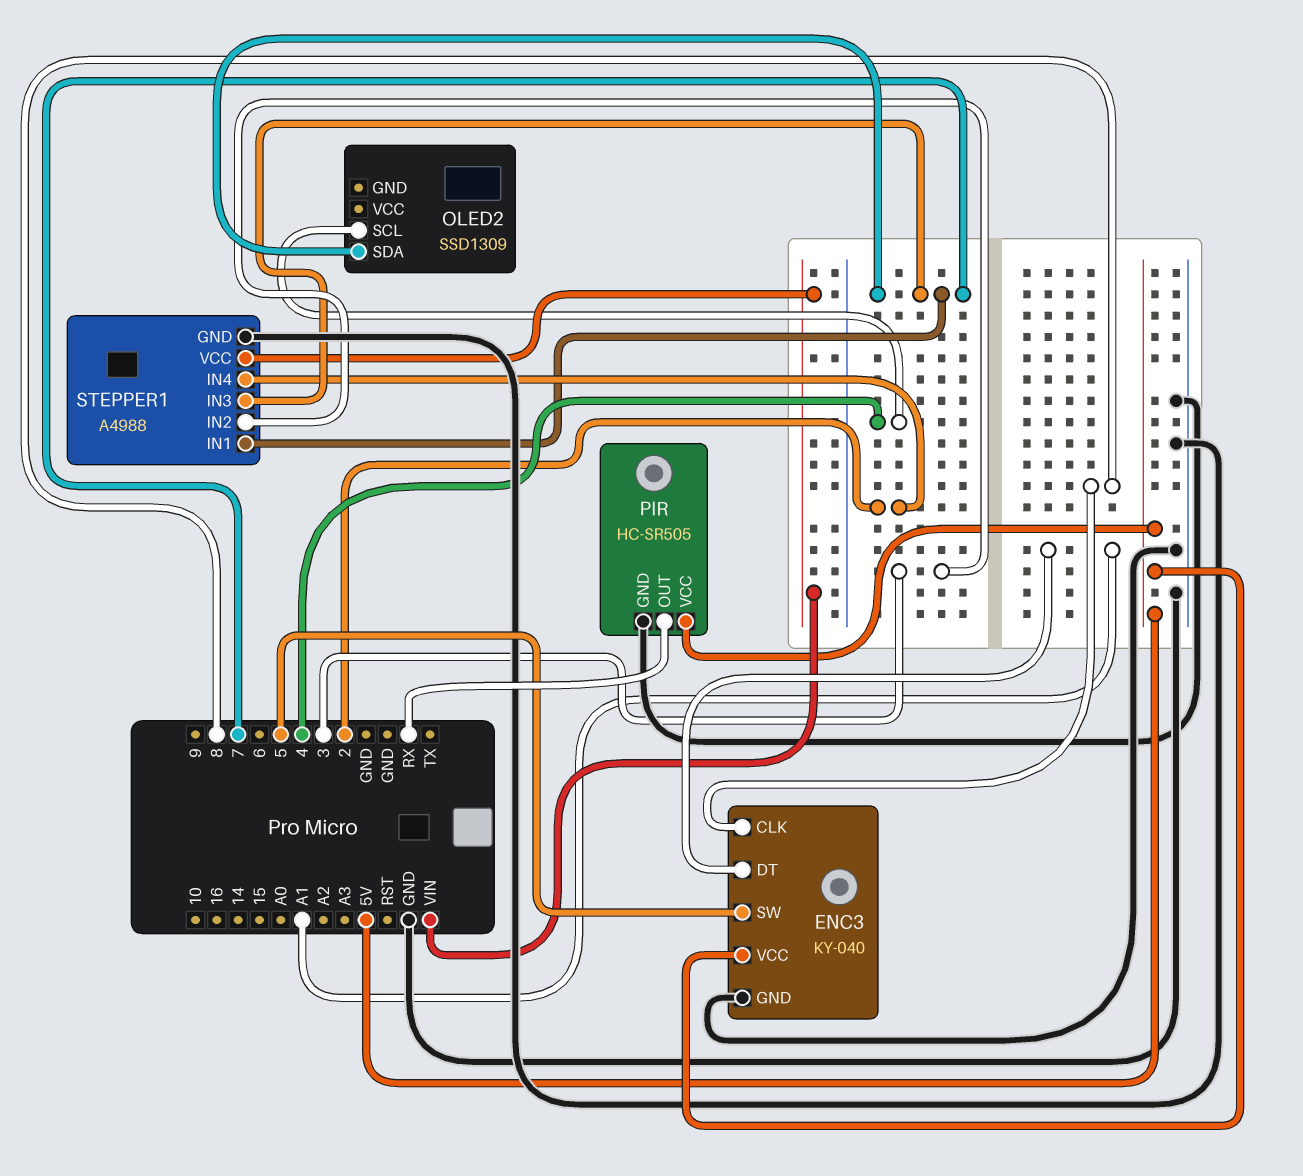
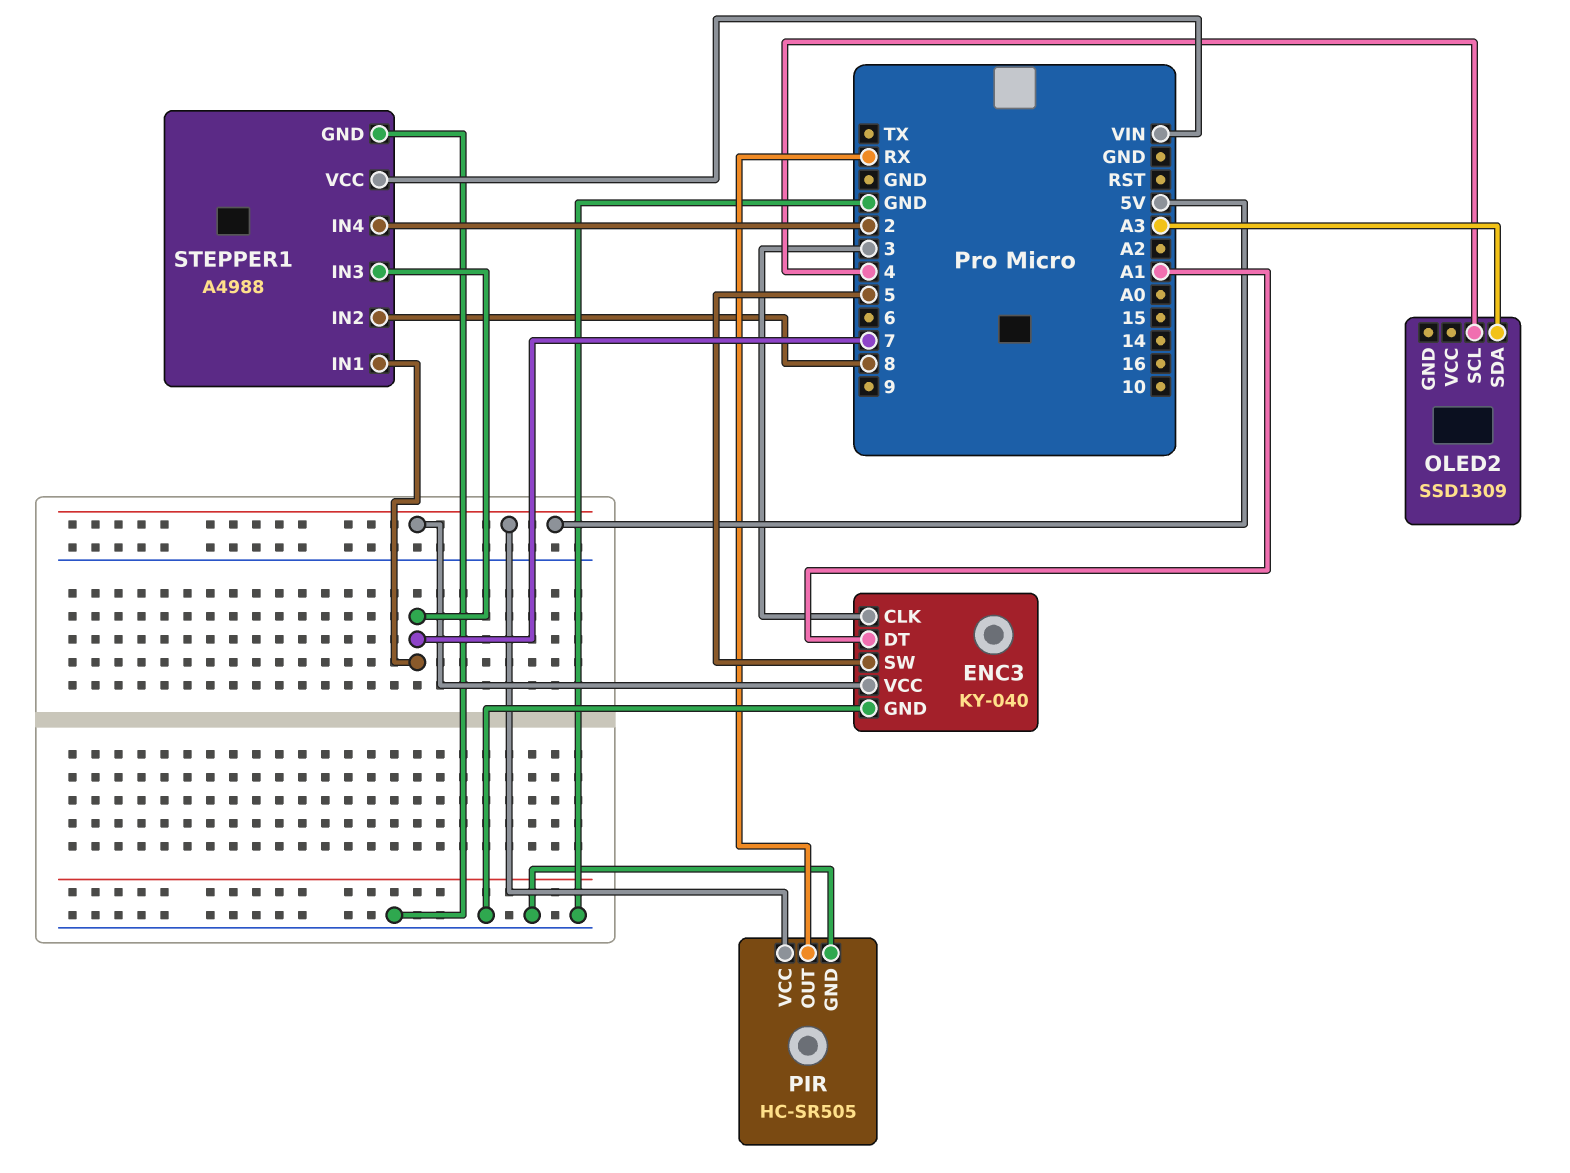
ENC3 pin CLK: 8 -> 3
OLED2 pin SDA: 7 -> A3
STEPPER1 pin IN2: 3 -> 8

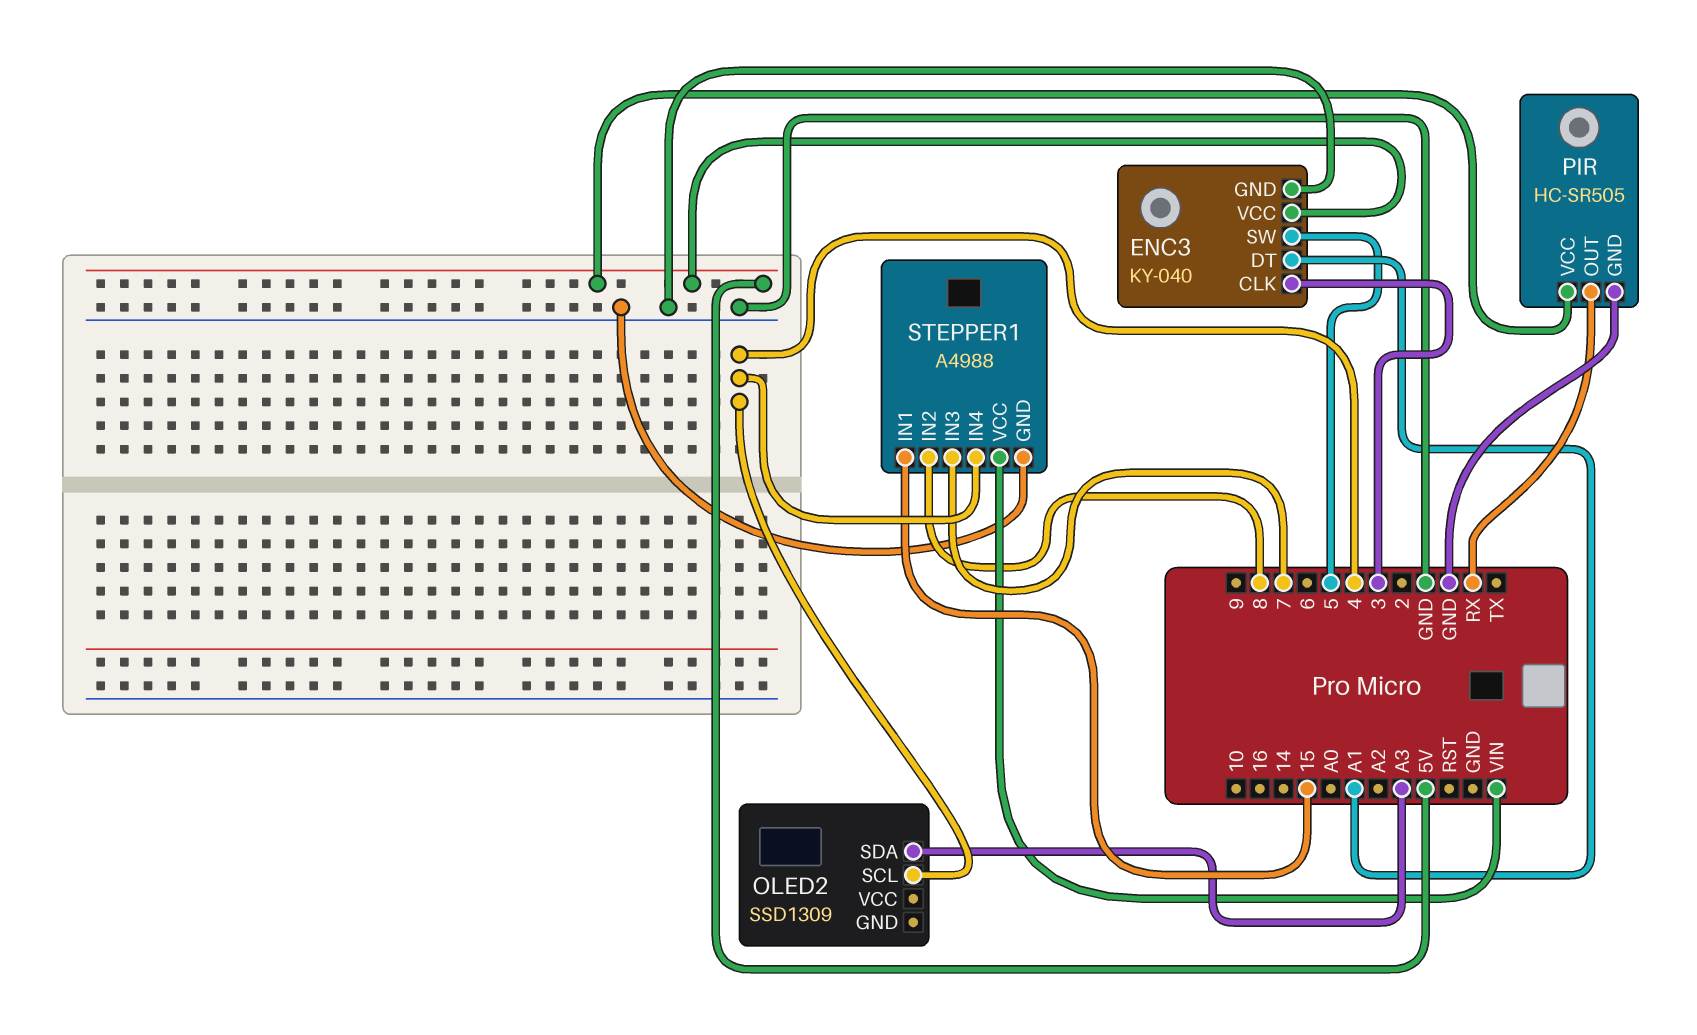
STEPPER1 pin IN1: 7 -> 15
STEPPER1 pin IN4: 2 -> 4

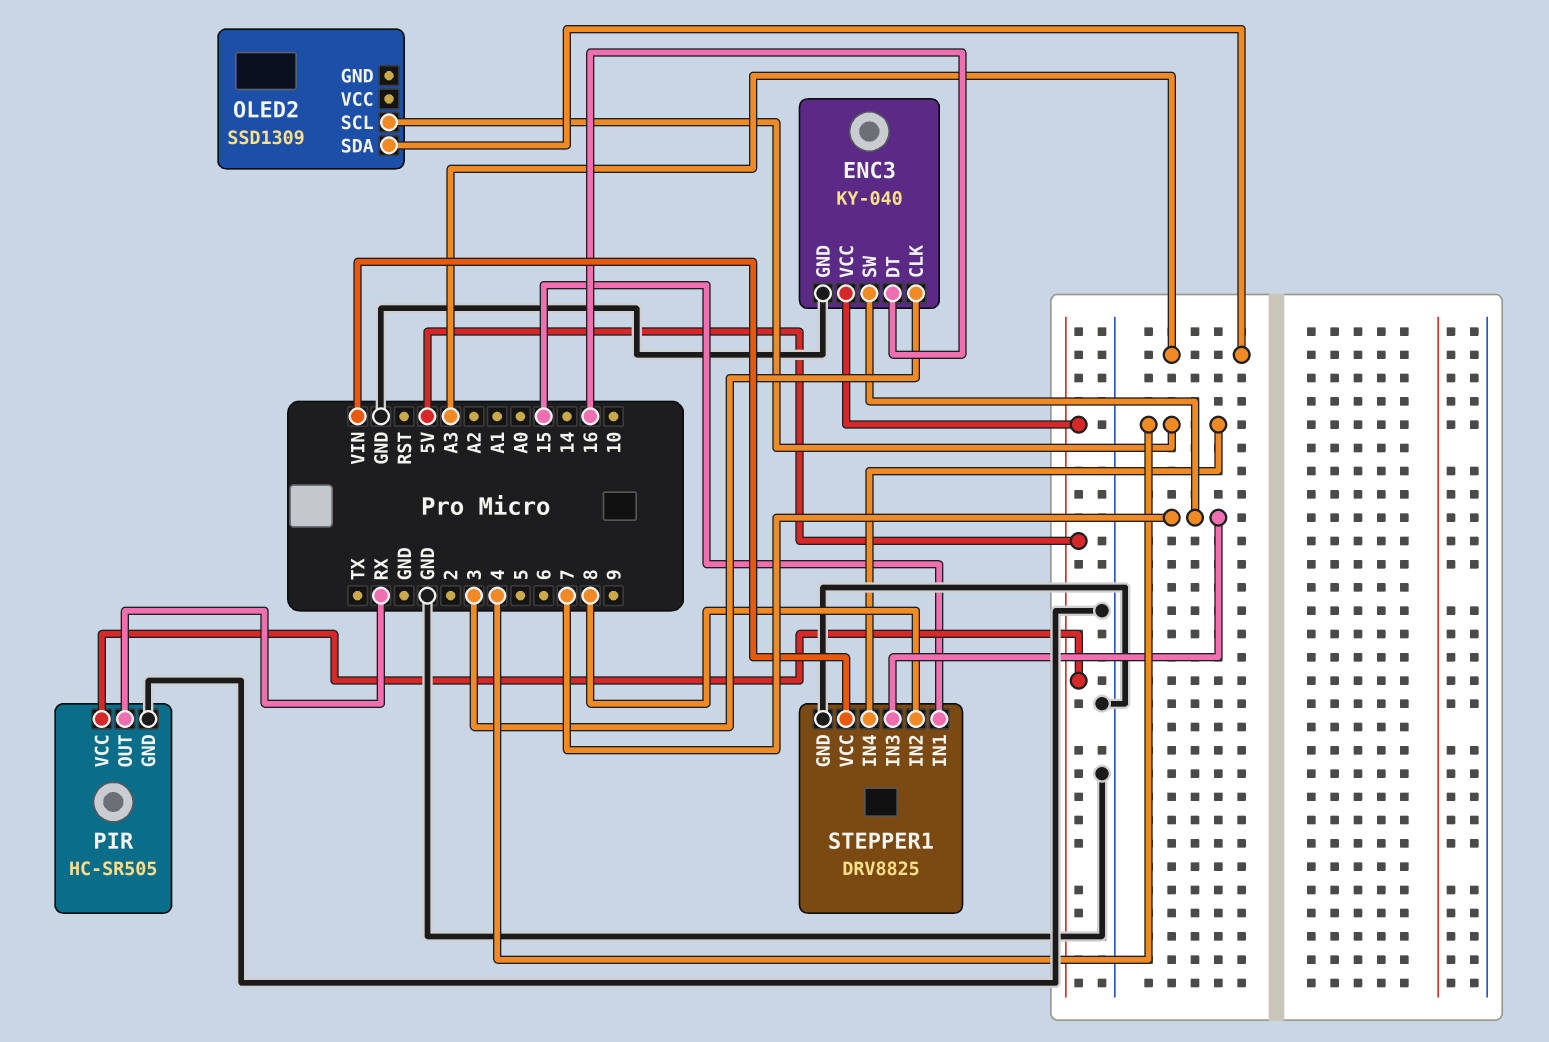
ENC3 pin DT: A1 -> 16
ENC3 pin SW: 5 -> 7
STEPPER1: A4988 -> DRV8825

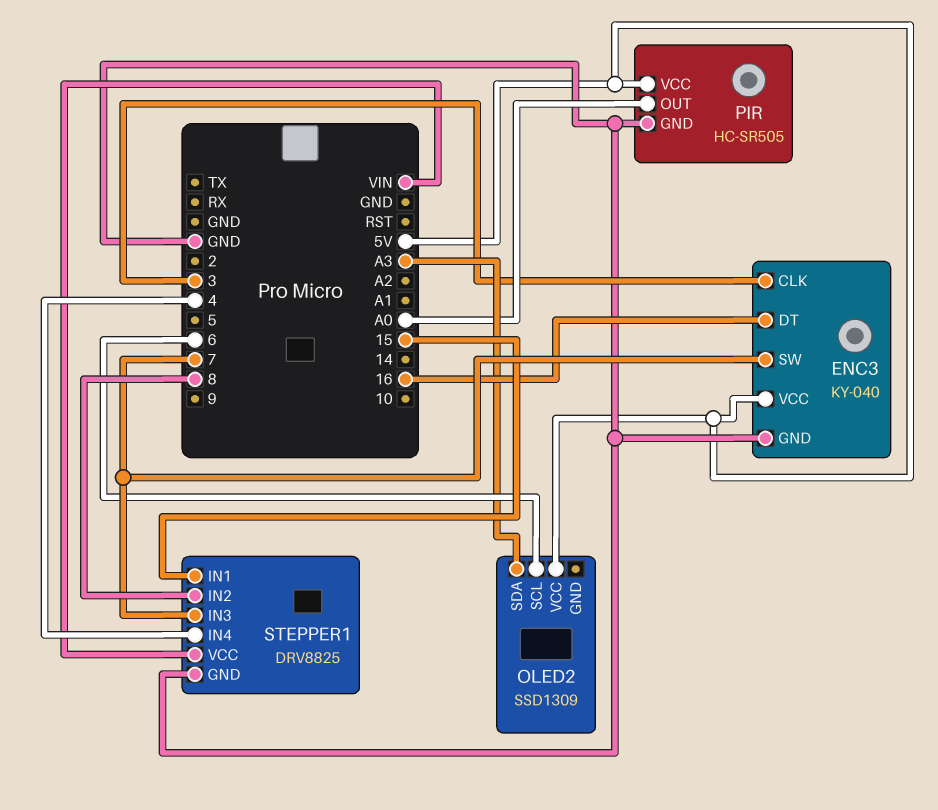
OLED2 pin SCL: 4 -> 6
OLED2 pin VCC: none -> 5V
PIR pin OUT: RX -> A0

